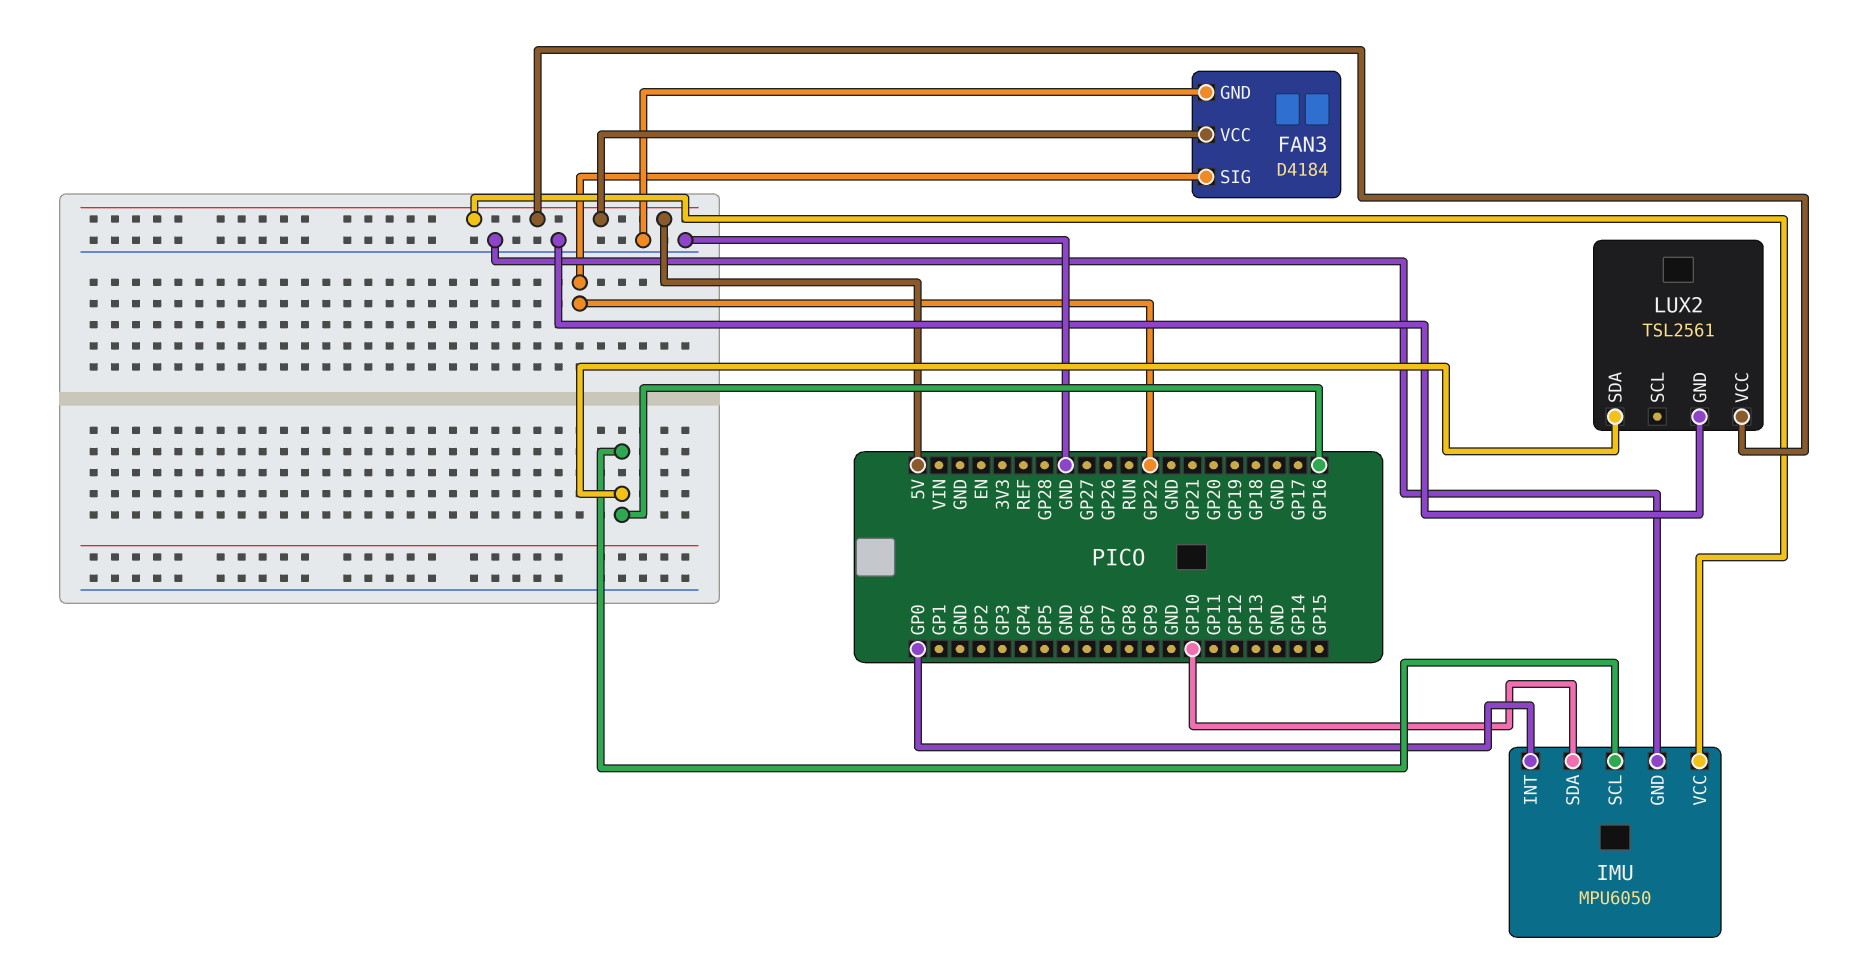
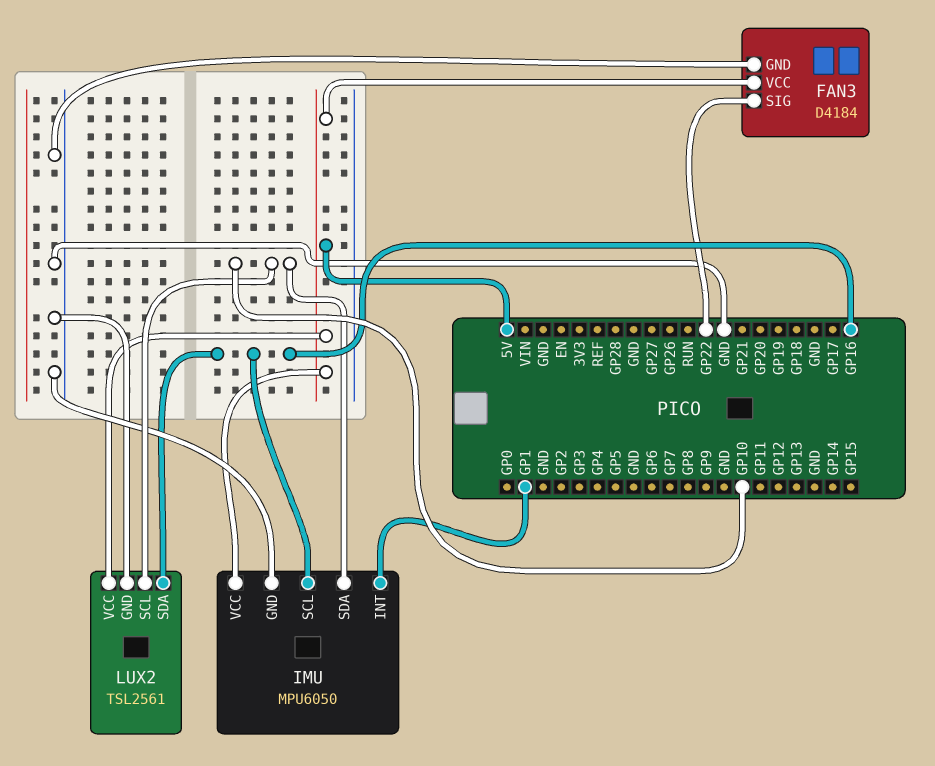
IMU pin INT: GP0 -> GP1
LUX2 pin SCL: none -> GP10

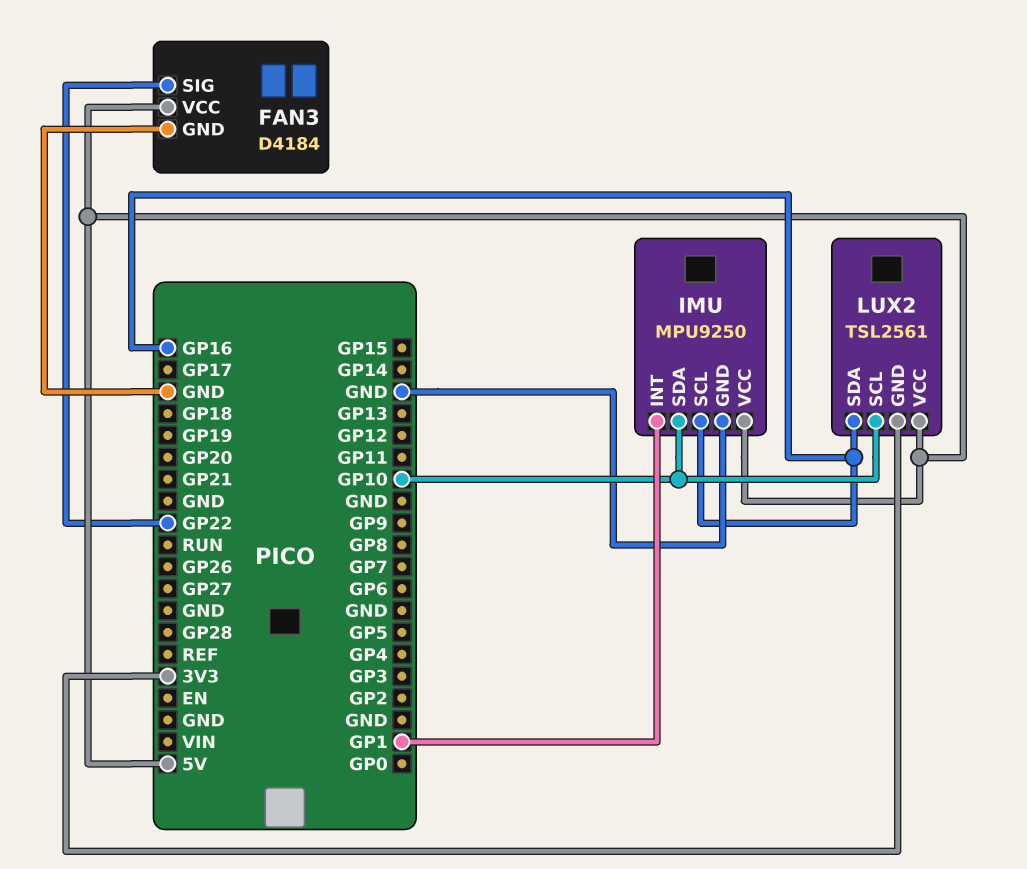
IMU: MPU6050 -> MPU9250
LUX2 pin GND: GND -> 3V3

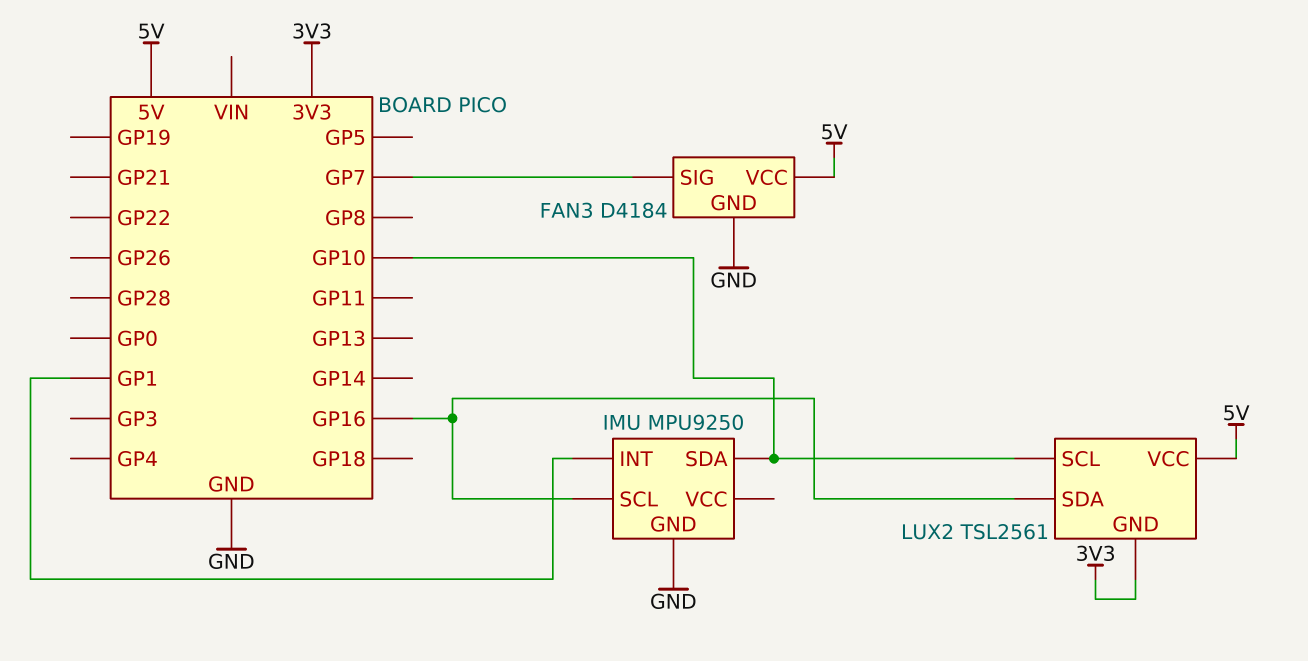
FAN3 pin SIG: GP22 -> GP7
IMU pin VCC: 5V -> none

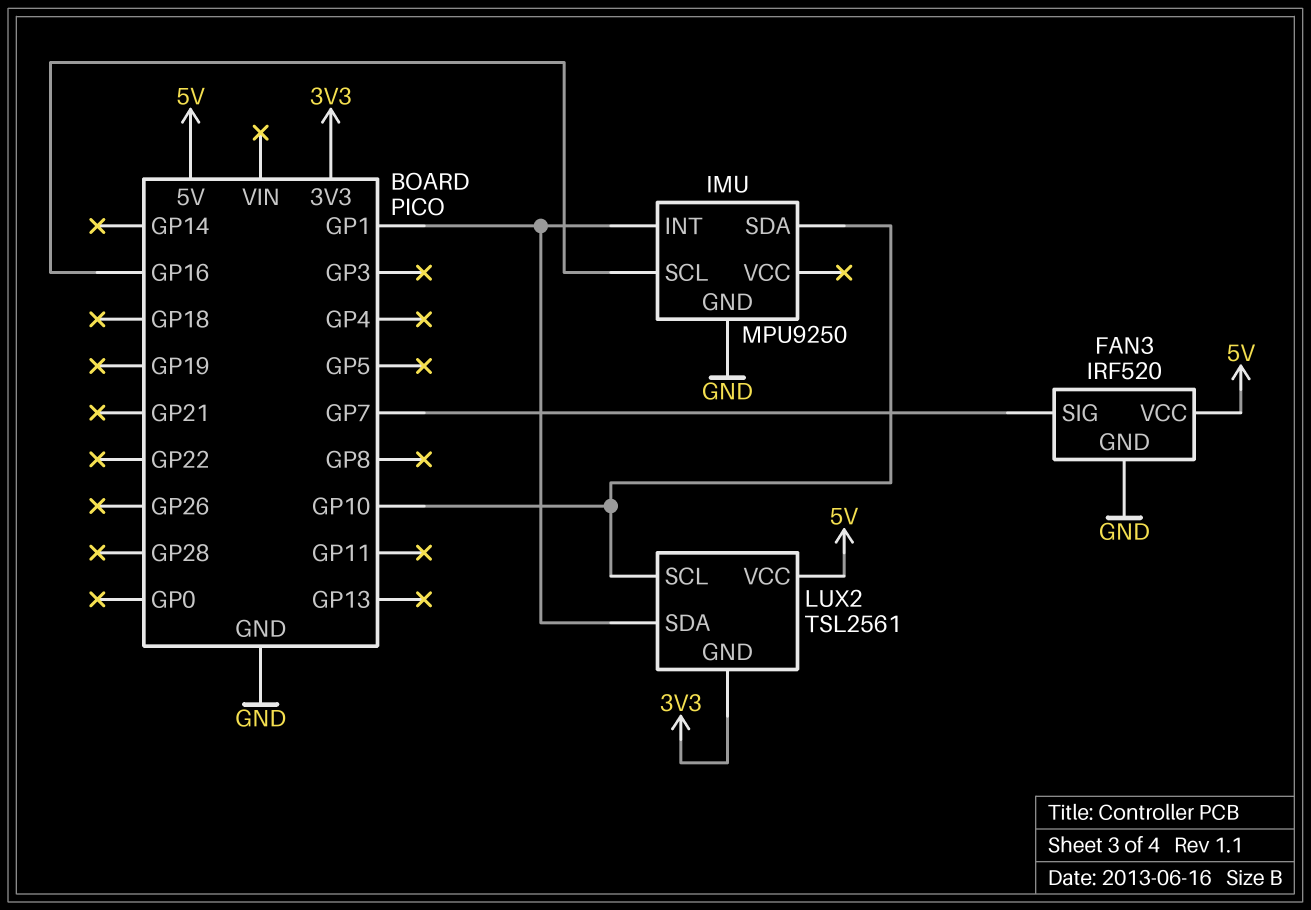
FAN3: D4184 -> IRF520
LUX2 pin SDA: GP16 -> GP1

